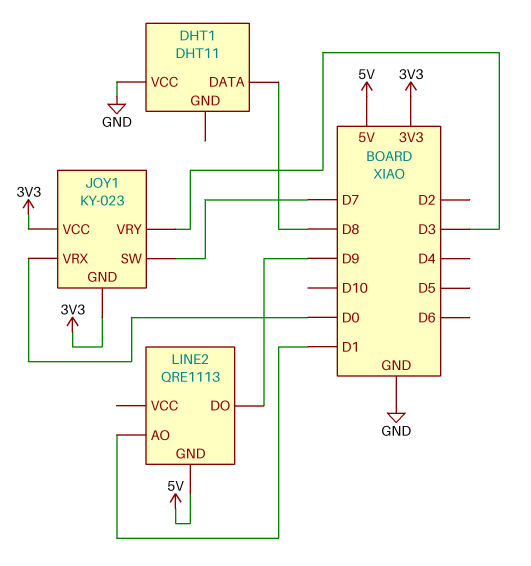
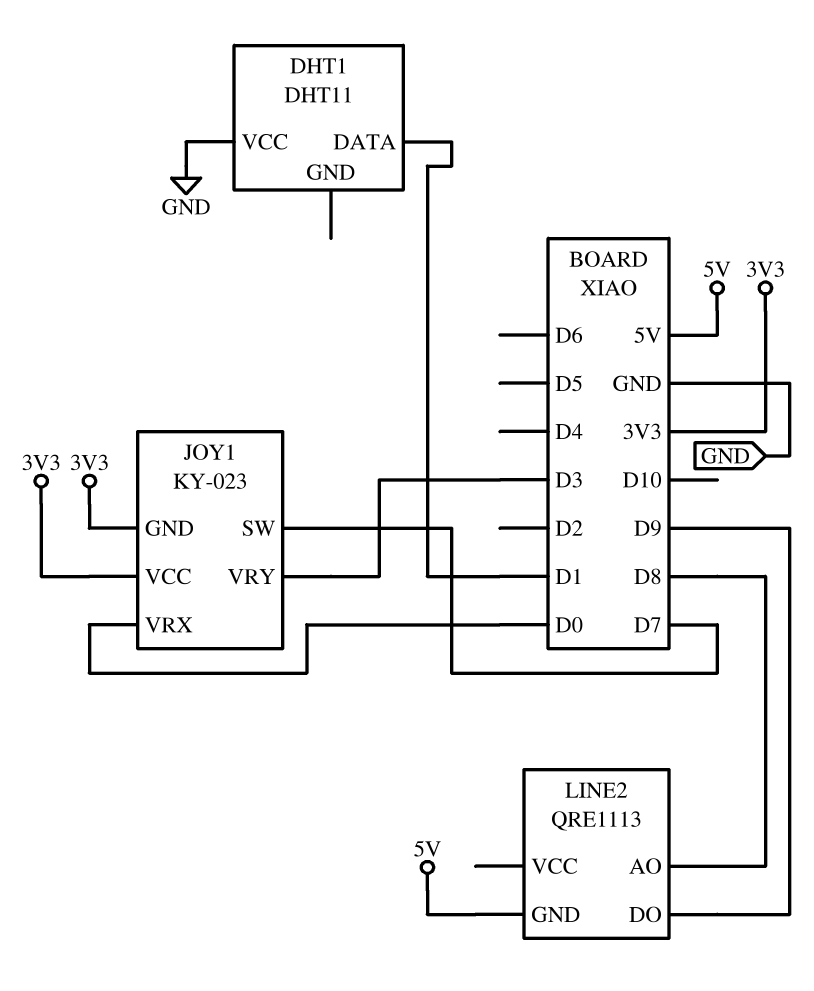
DHT1 pin DATA: D8 -> D1
LINE2 pin AO: D1 -> D8

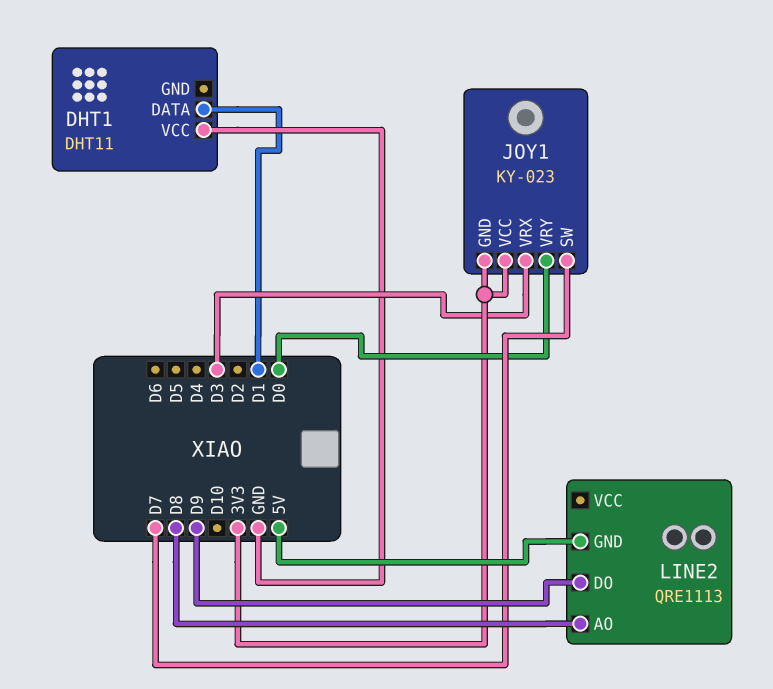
JOY1 pin VRX: D0 -> D3
JOY1 pin VRY: D3 -> D0

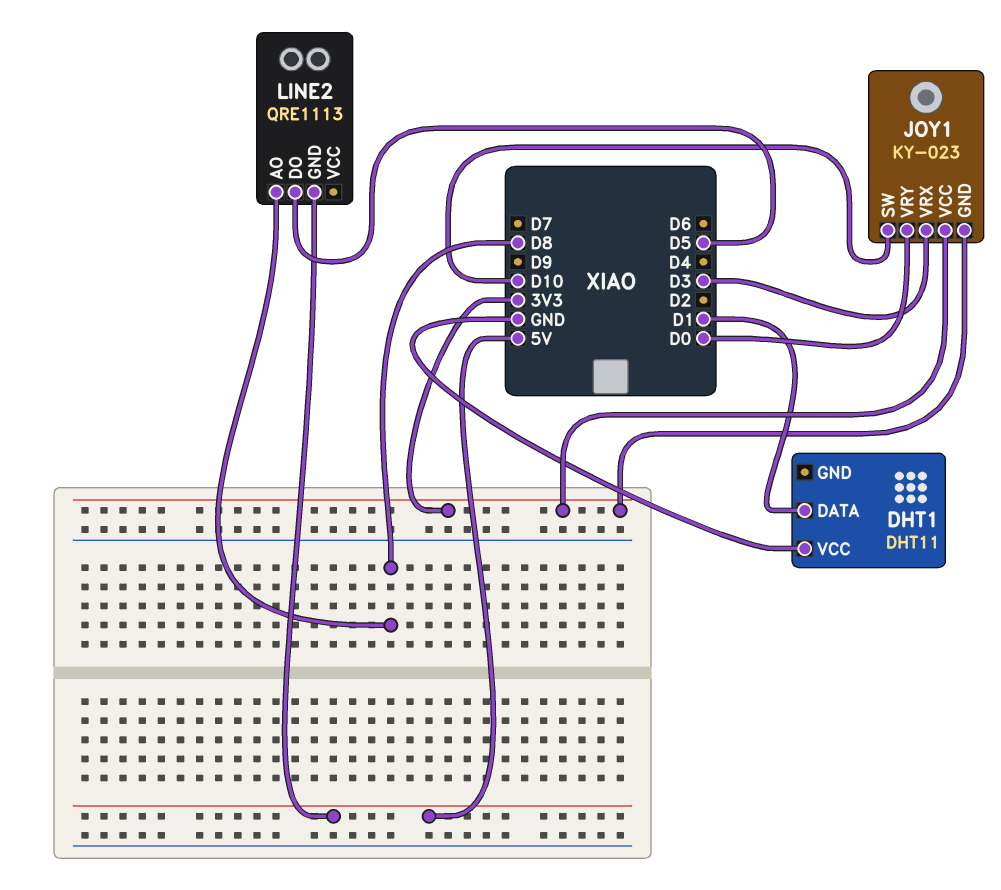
JOY1 pin SW: D7 -> D10
LINE2 pin DO: D9 -> D5

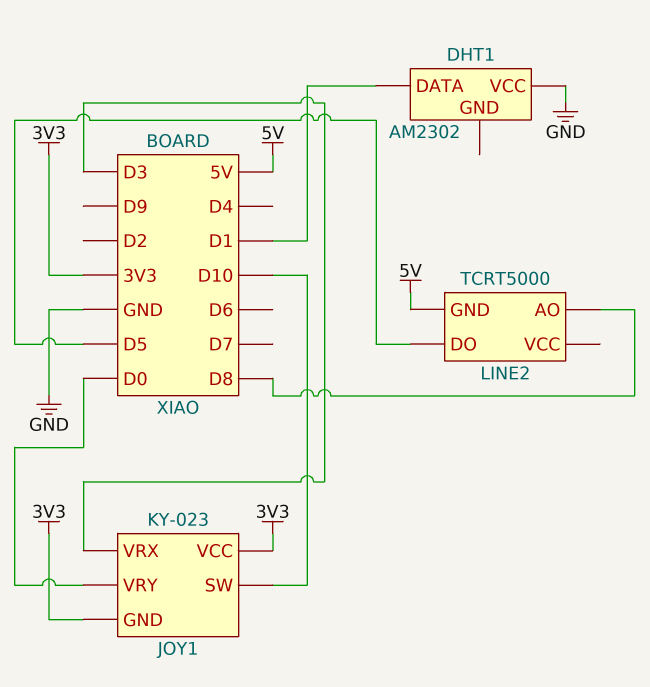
DHT1: DHT11 -> AM2302
LINE2: QRE1113 -> TCRT5000

